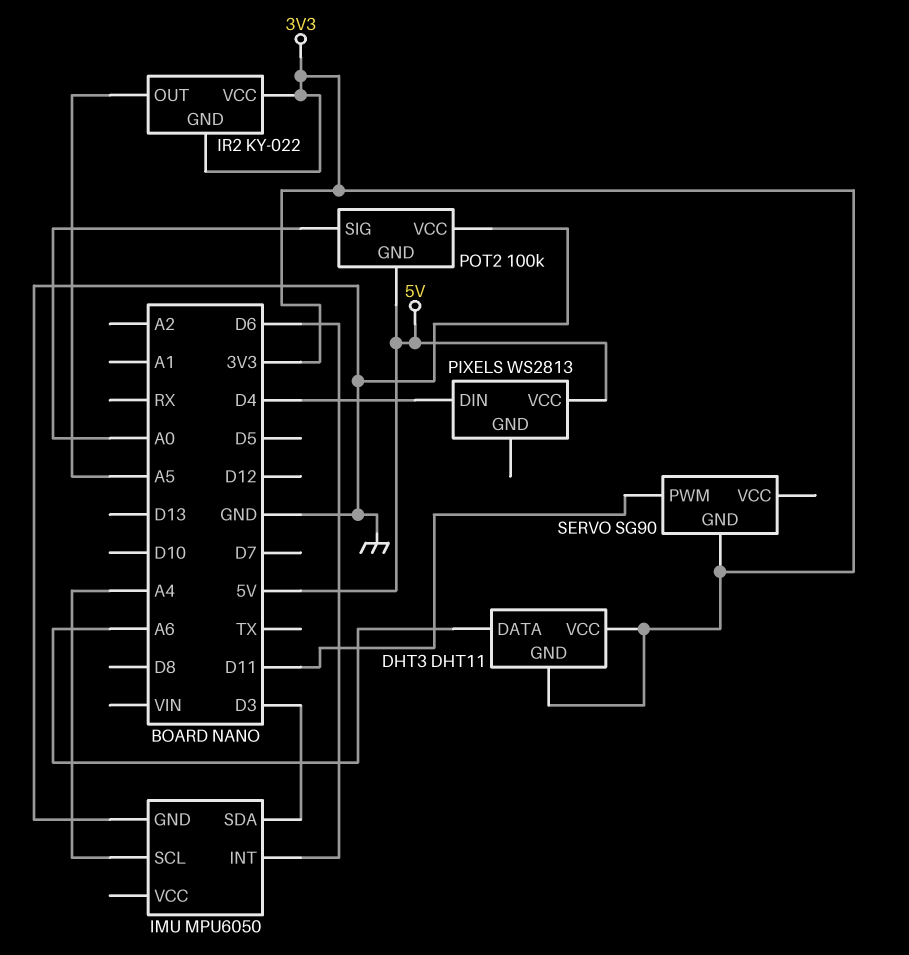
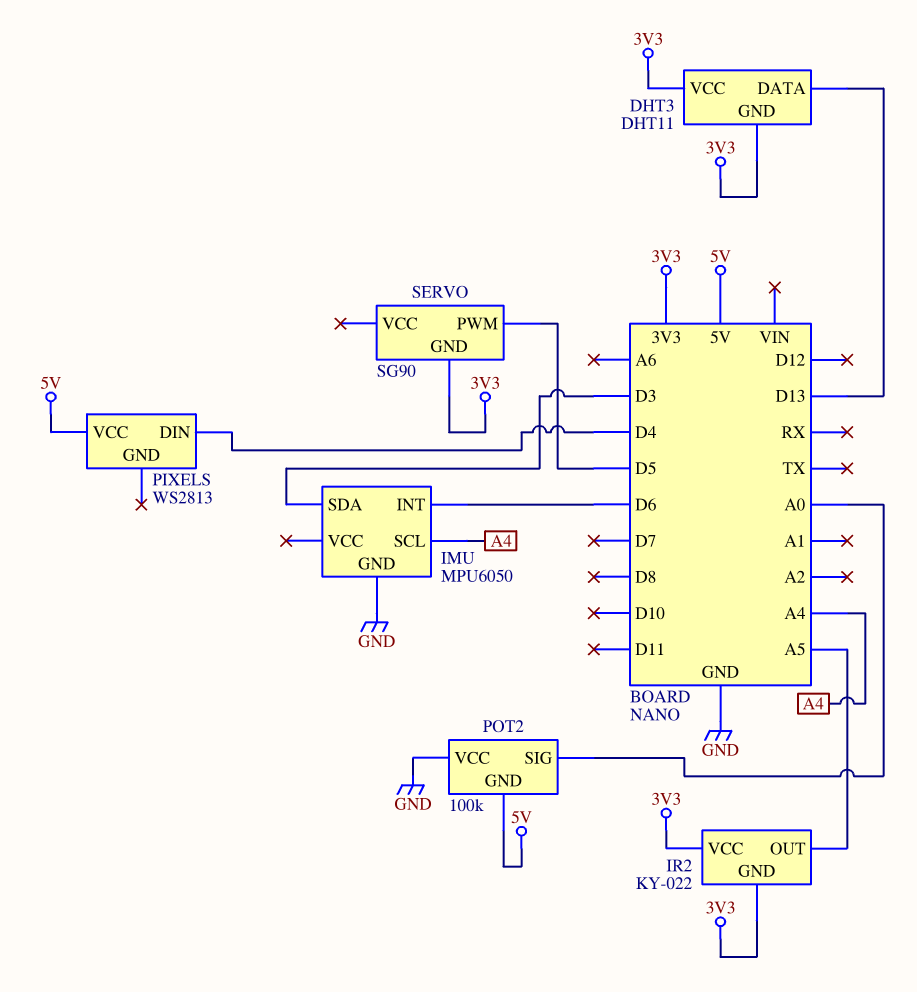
DHT3 pin DATA: A6 -> D13
SERVO pin PWM: D11 -> D5

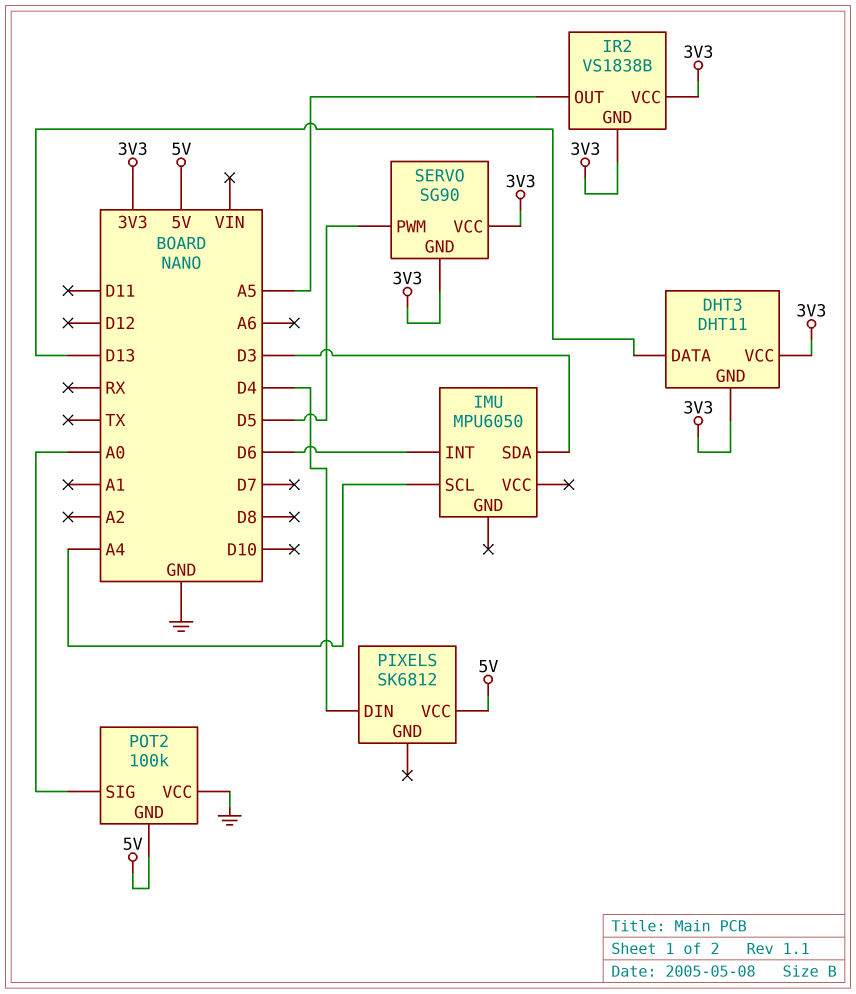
IMU pin GND: GND -> none
IR2: KY-022 -> VS1838B
PIXELS: WS2813 -> SK6812
SERVO pin VCC: none -> 3V3

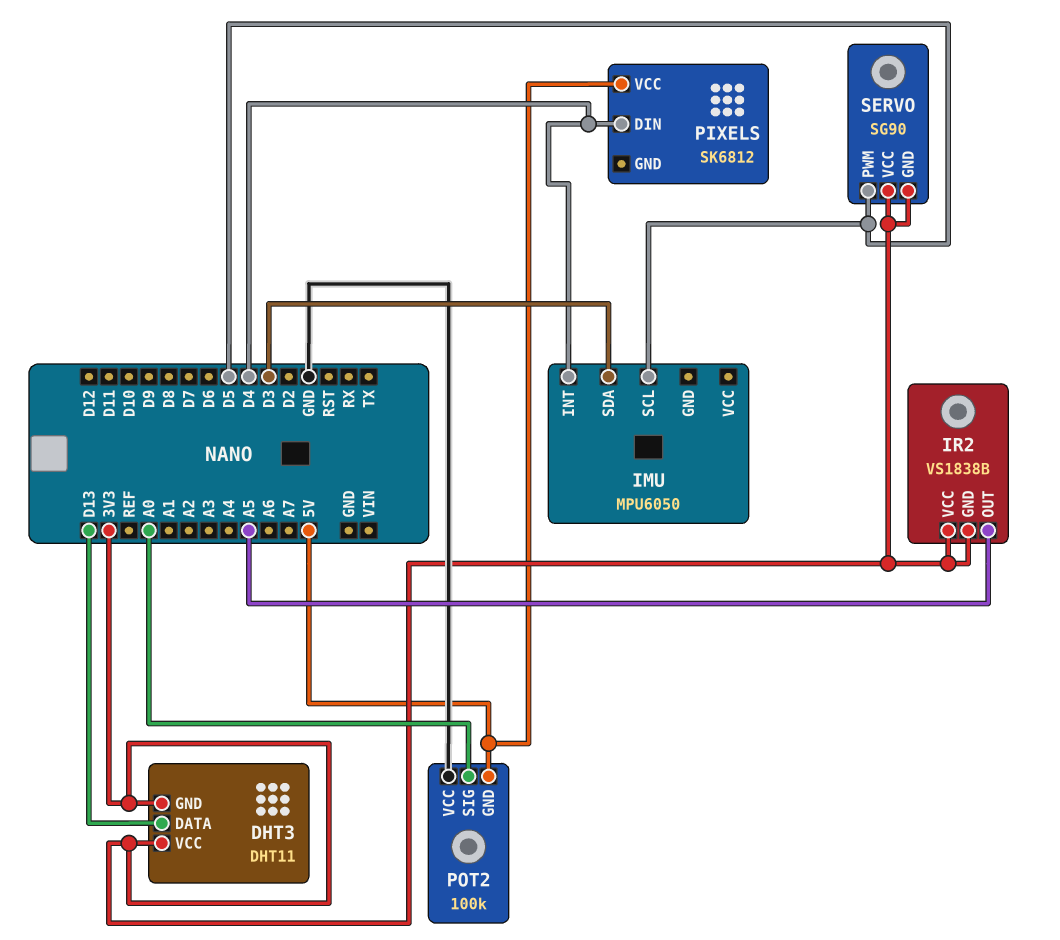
IMU pin INT: D6 -> D4
IMU pin SCL: A4 -> D5

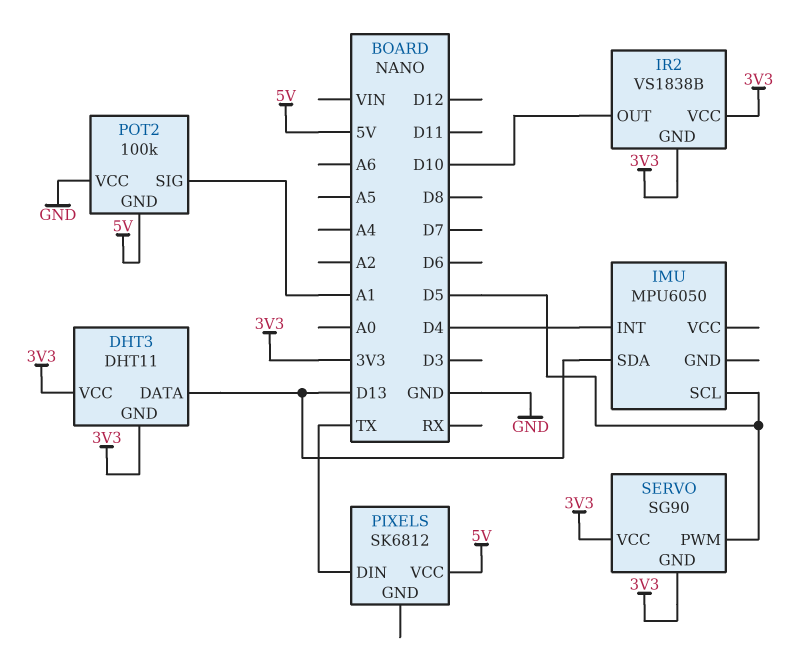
IMU pin SDA: D3 -> D13
IR2 pin OUT: A5 -> D10
PIXELS pin DIN: D4 -> TX
POT2 pin SIG: A0 -> A1

